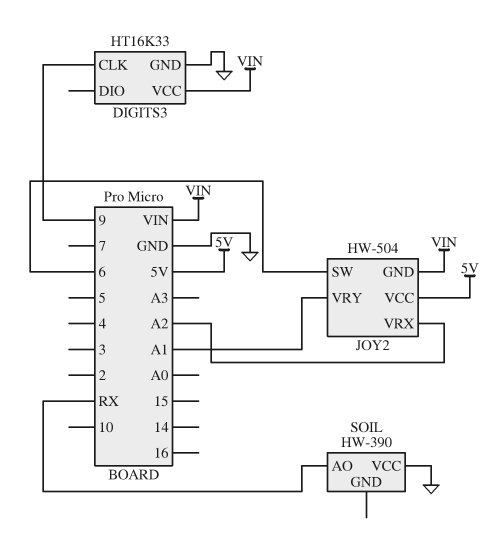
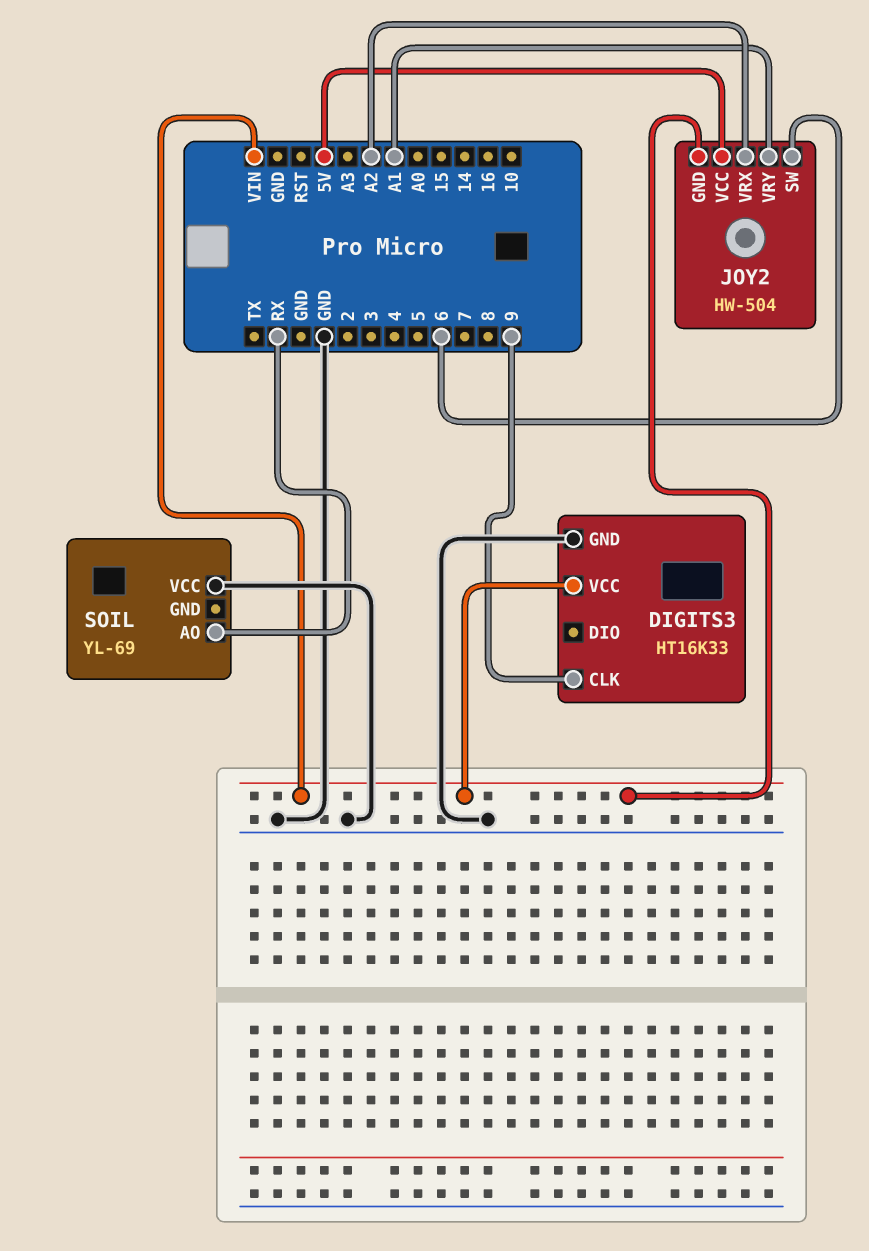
SOIL: HW-390 -> YL-69

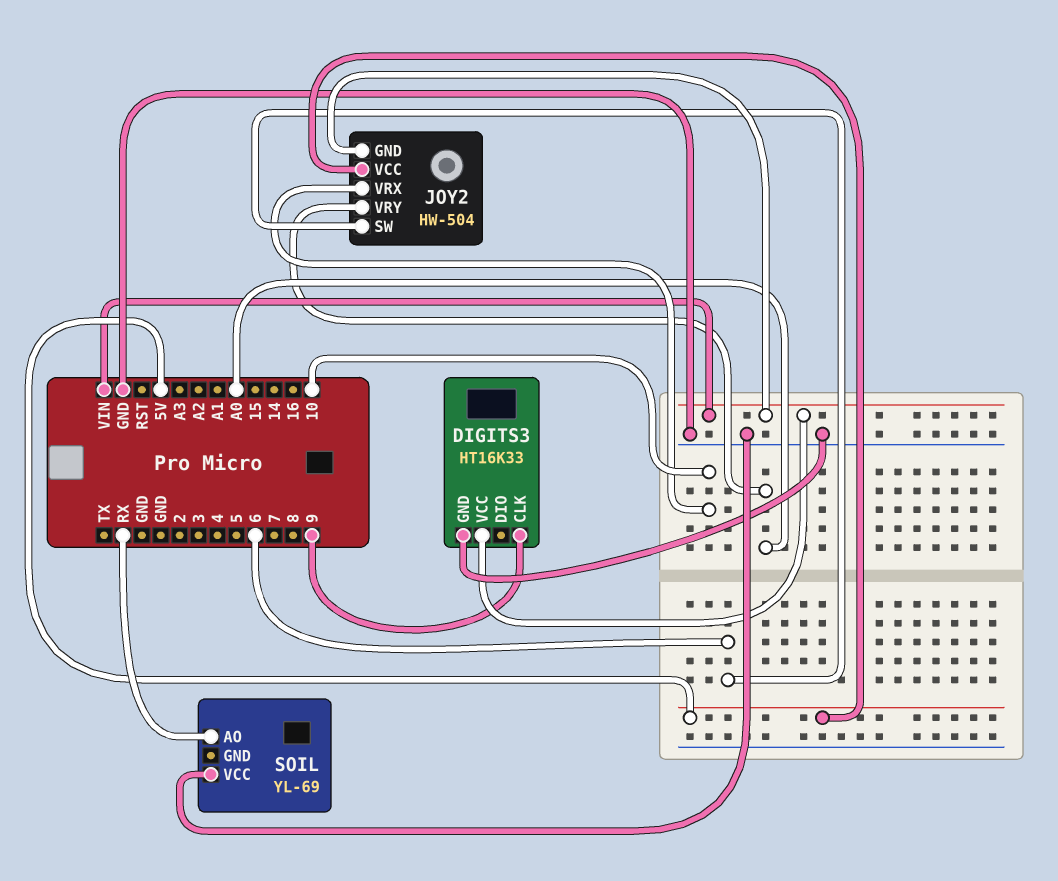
JOY2 pin VRX: A2 -> 10
JOY2 pin VRY: A1 -> A0

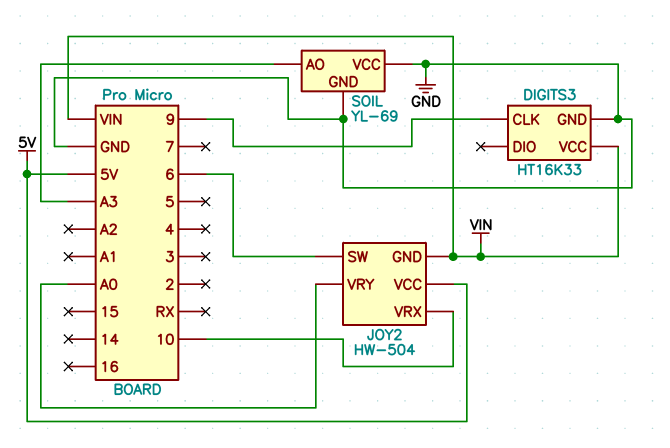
SOIL pin AO: RX -> A3
SOIL pin GND: none -> GND

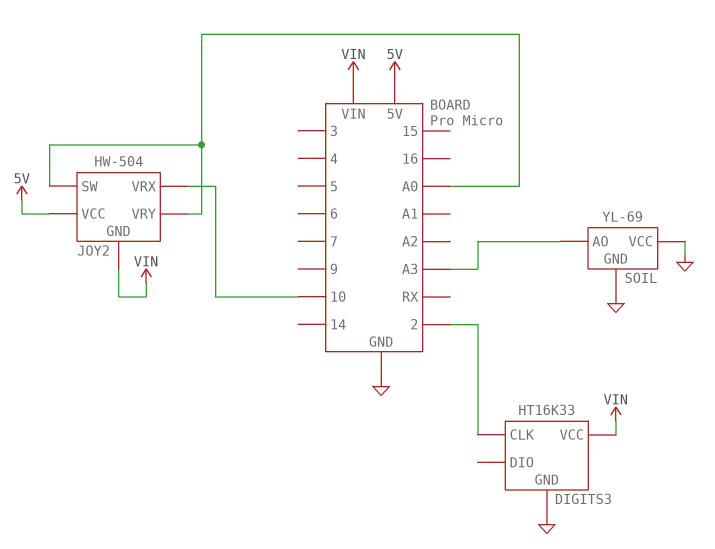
DIGITS3 pin CLK: 9 -> 2
JOY2 pin SW: 6 -> A0

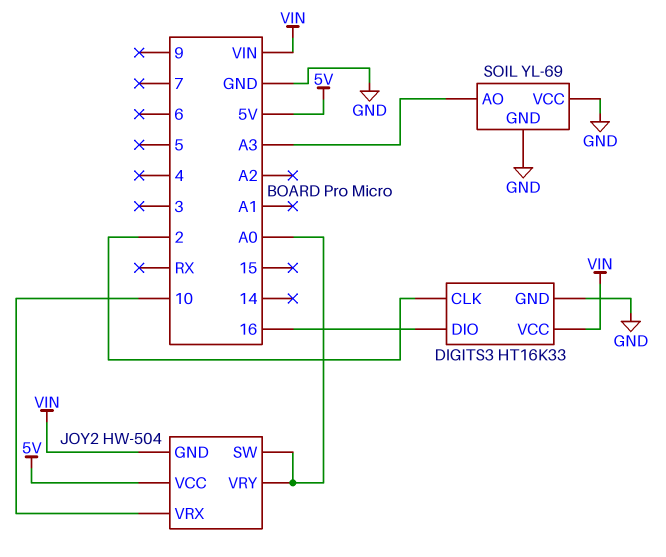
DIGITS3 pin DIO: none -> 16

